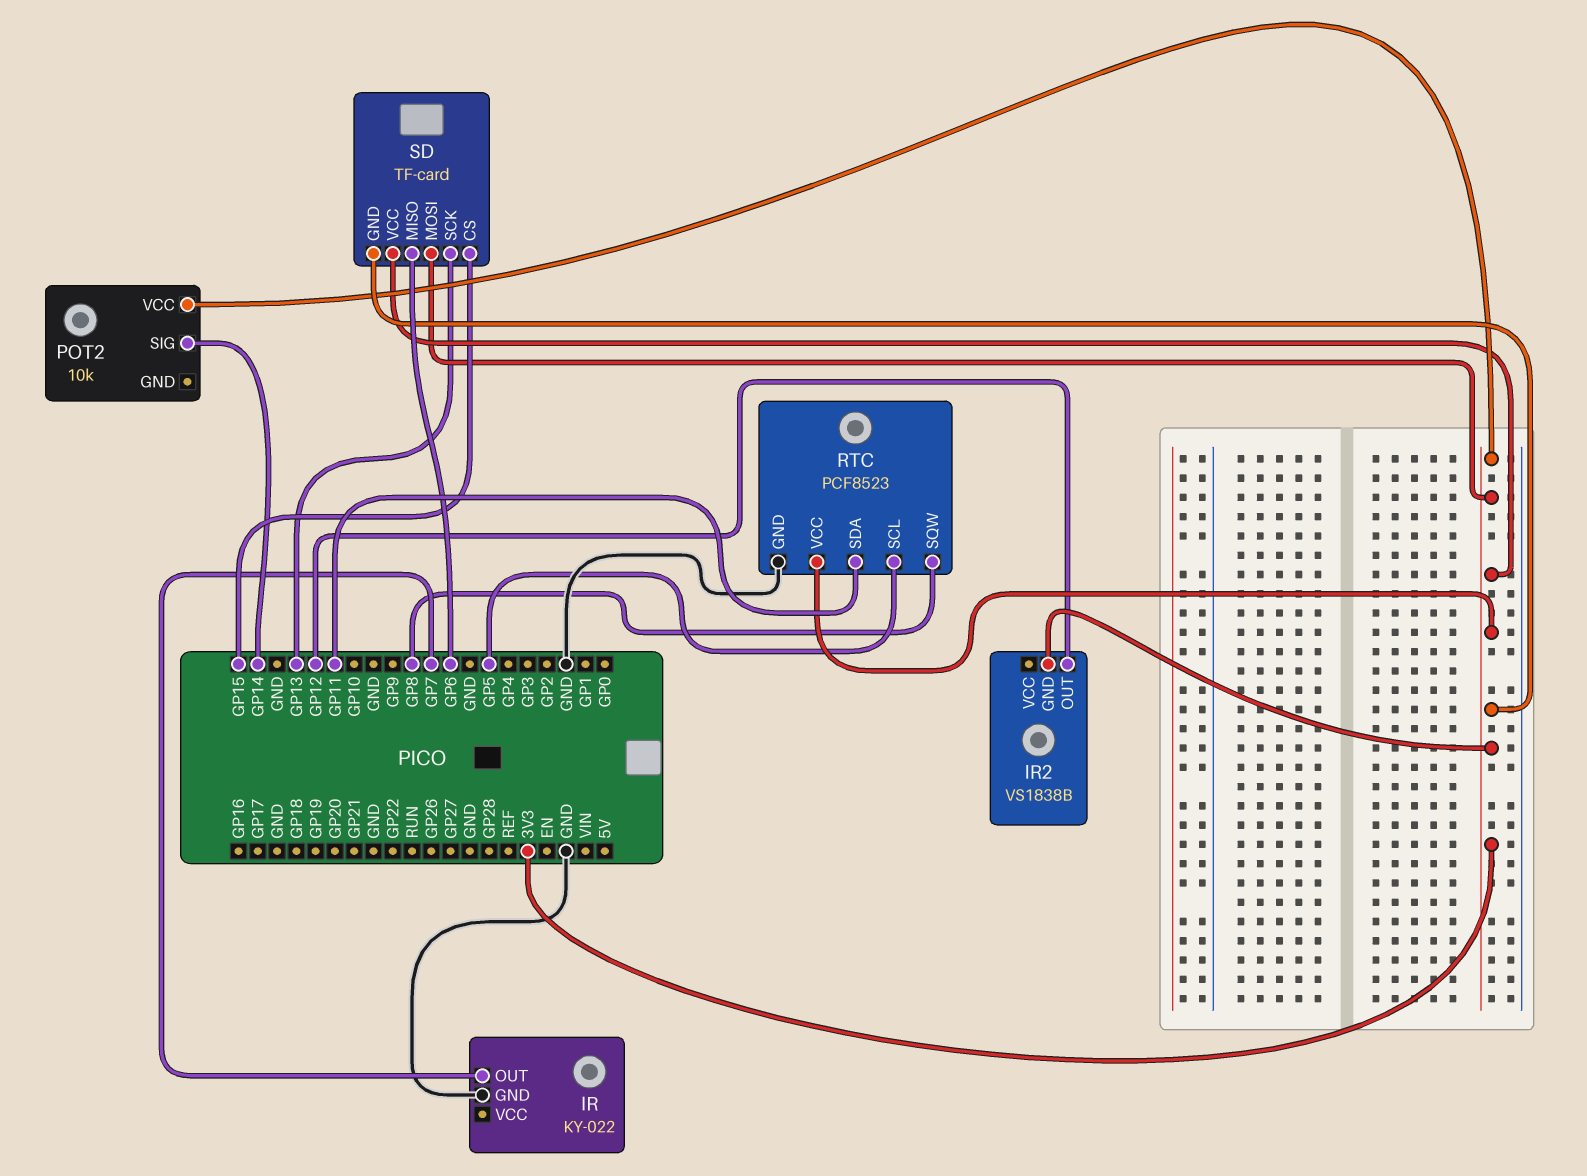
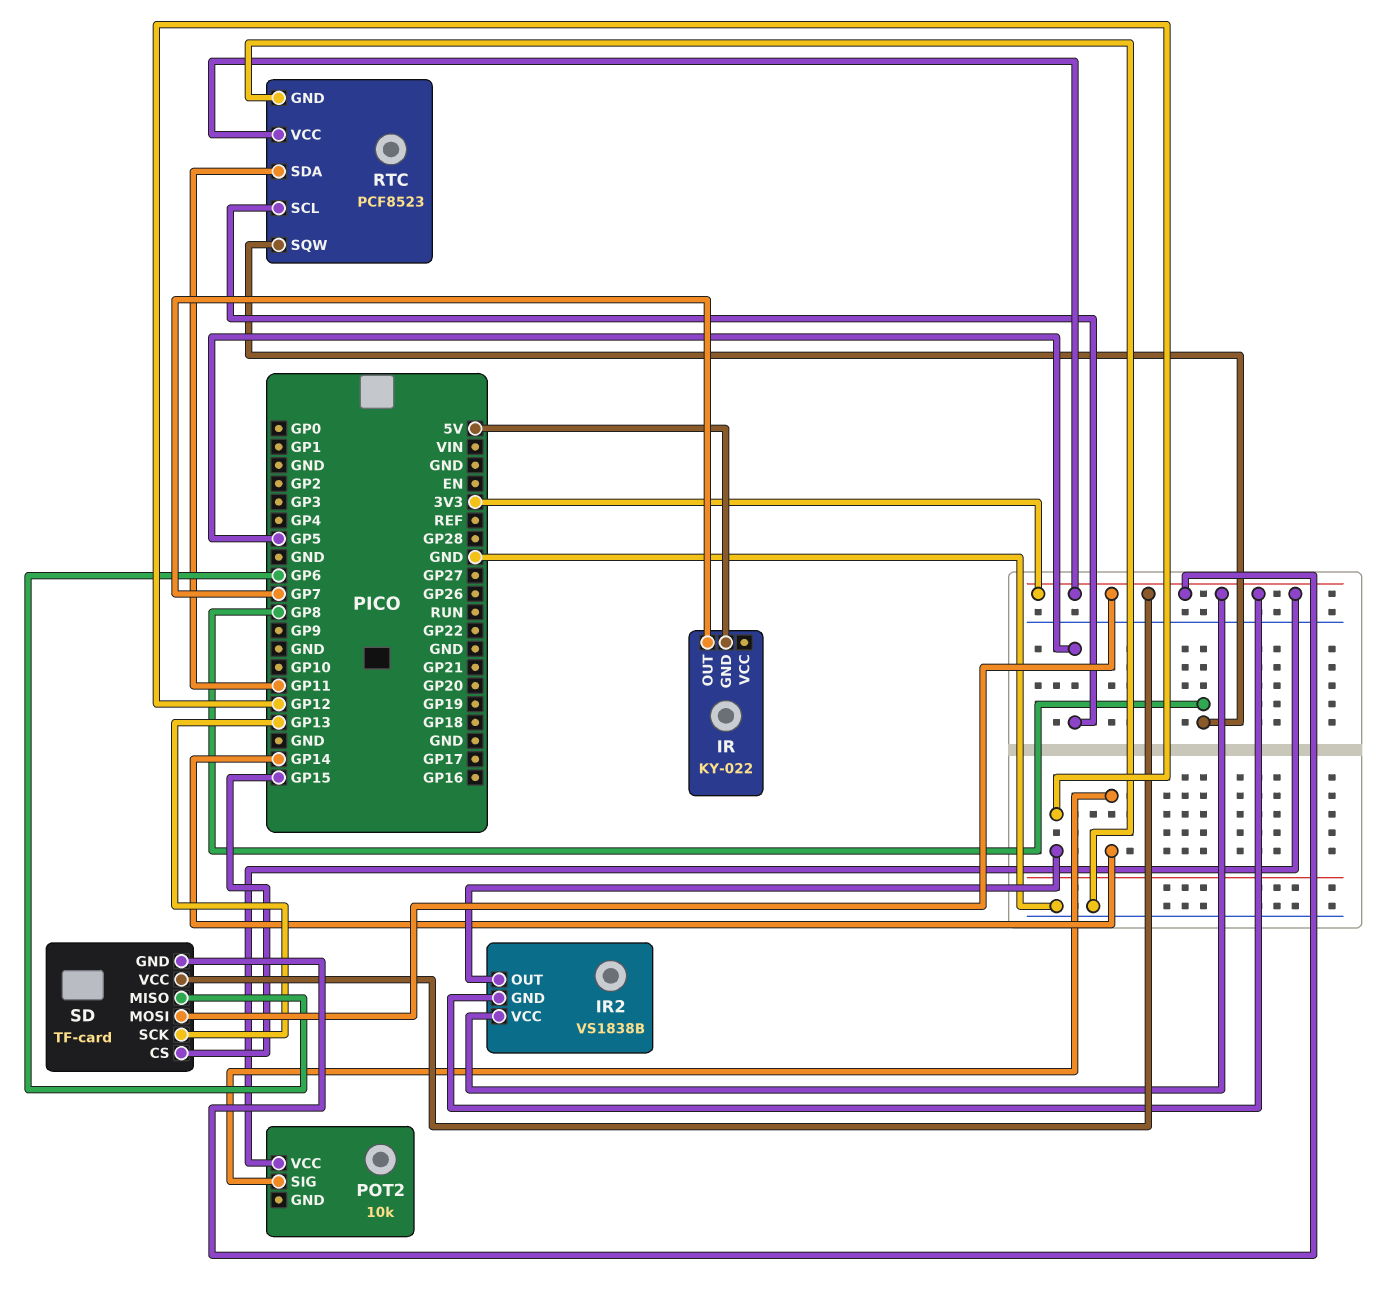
IR pin GND: GND -> 5V
IR2 pin VCC: none -> 3V3

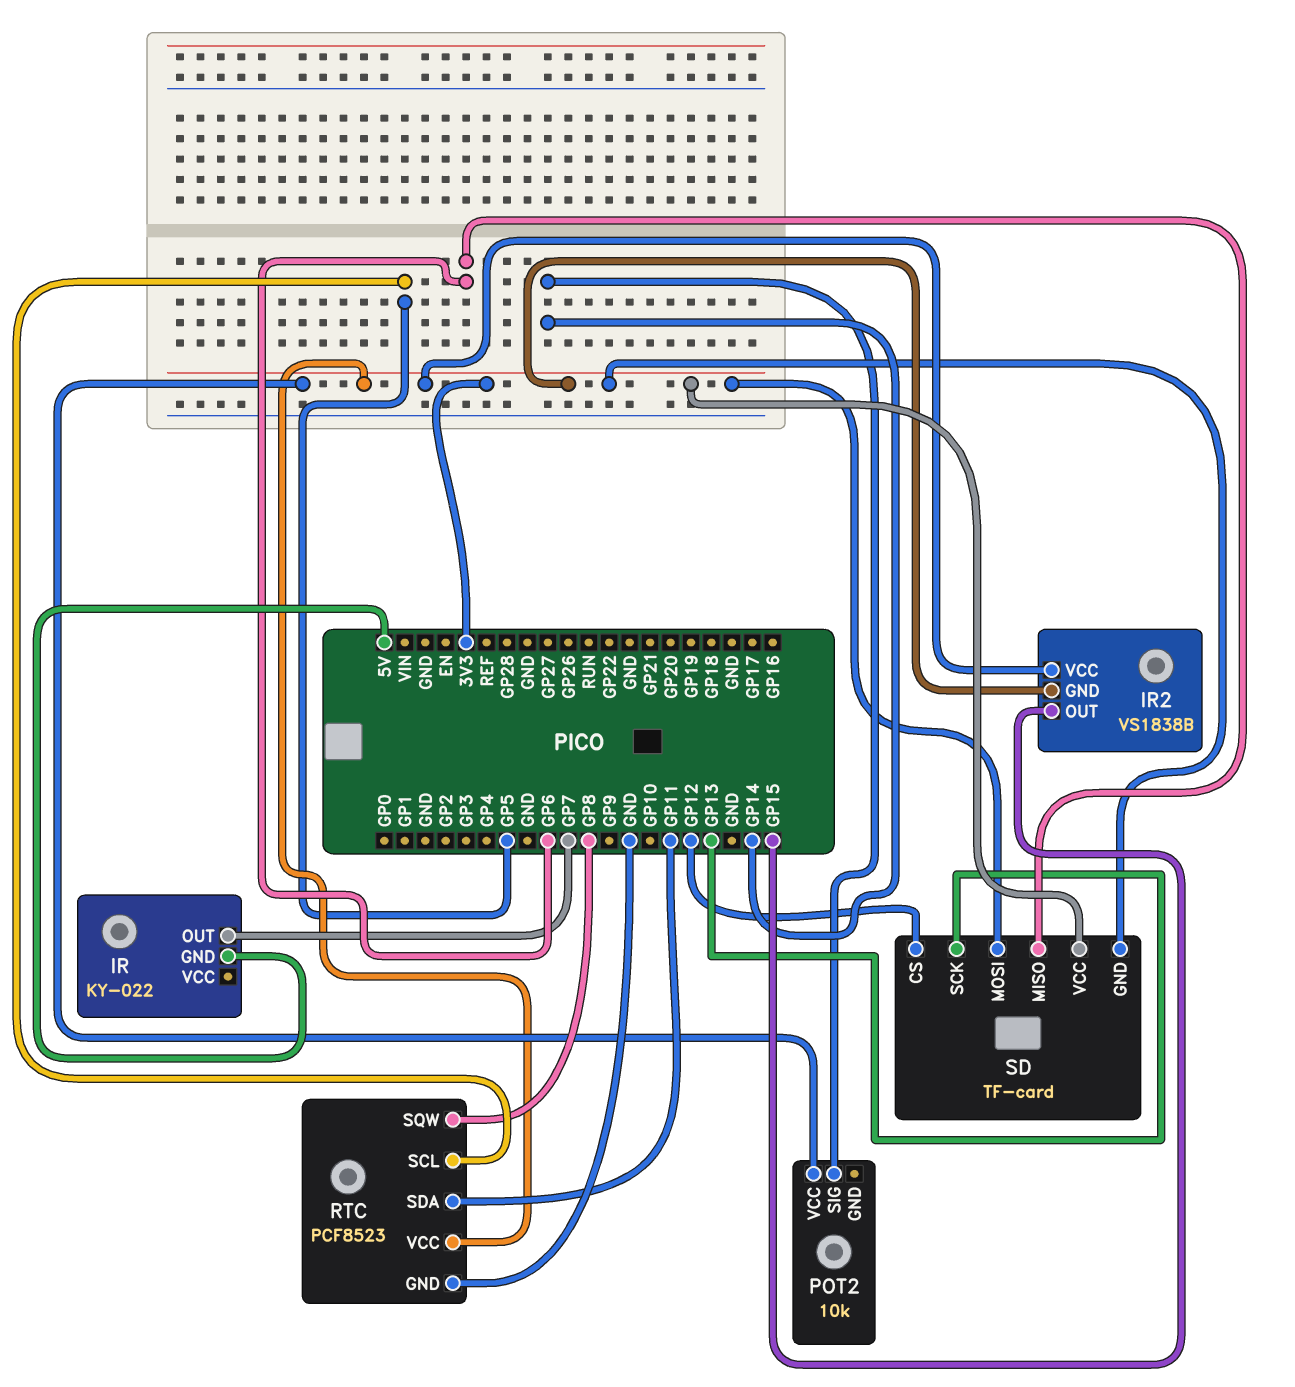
IR2 pin OUT: GP12 -> GP15
SD pin CS: GP15 -> GP12

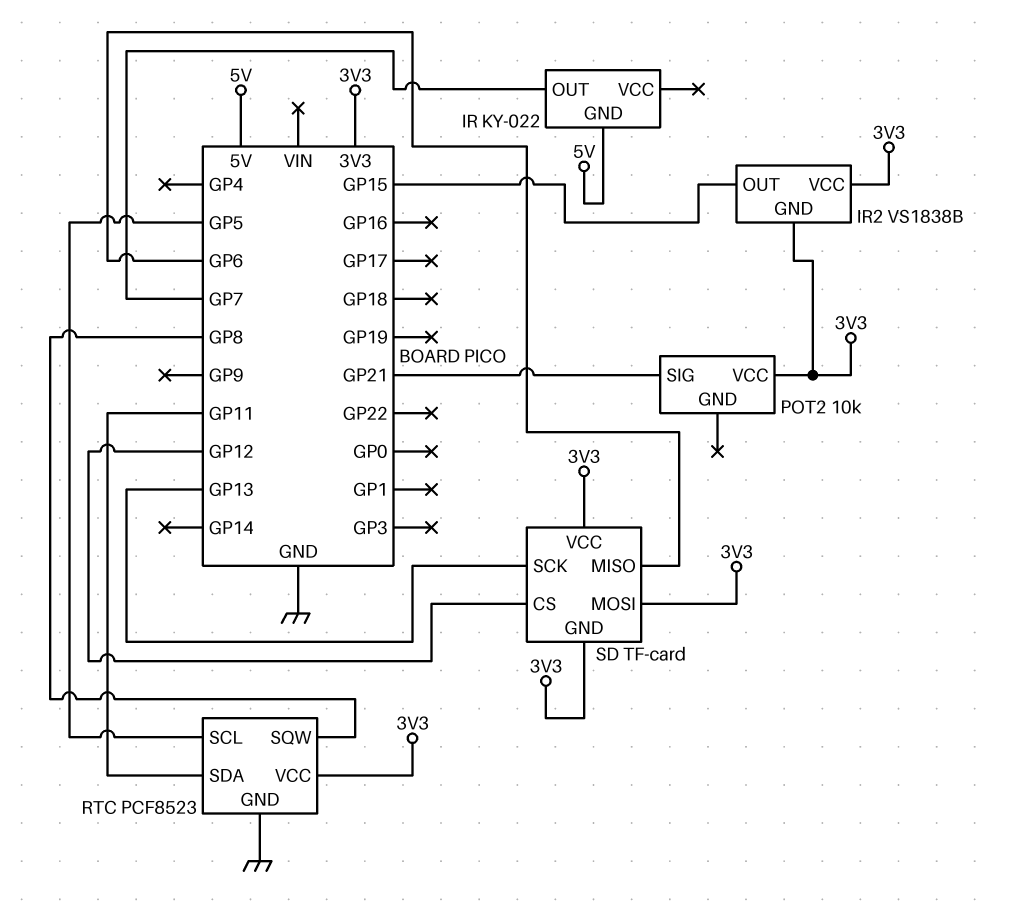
POT2 pin SIG: GP14 -> GP21

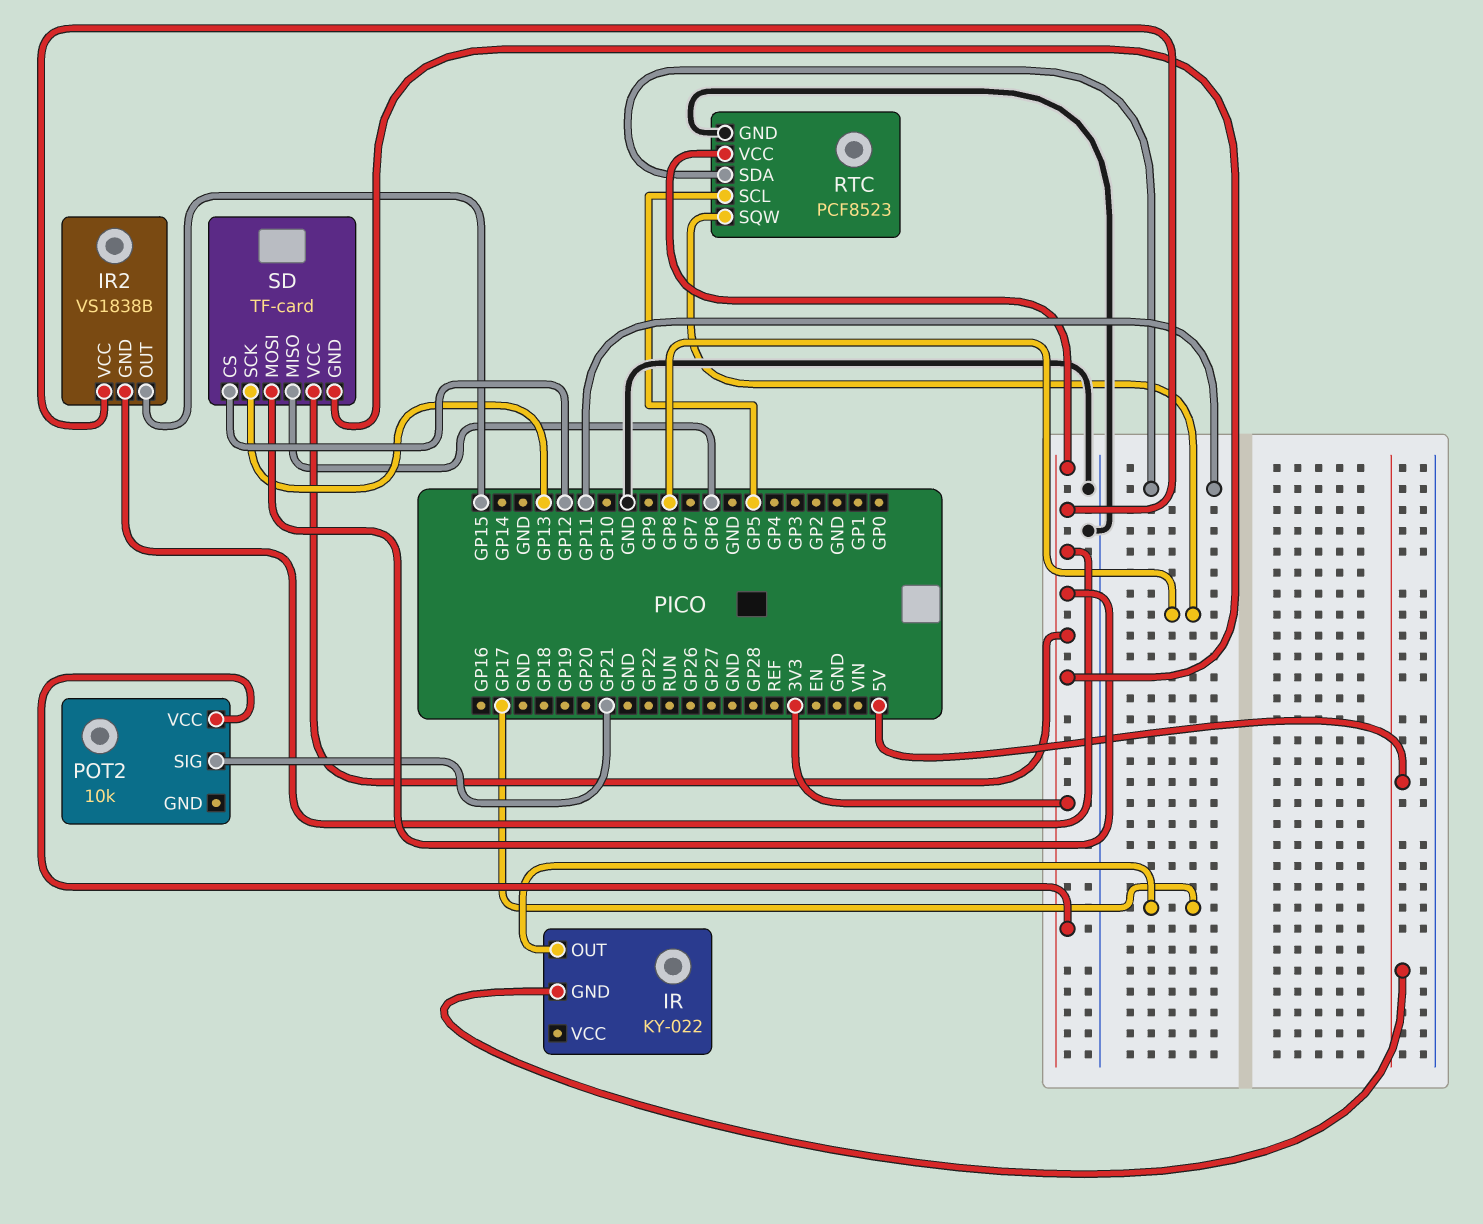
IR pin OUT: GP7 -> GP17

